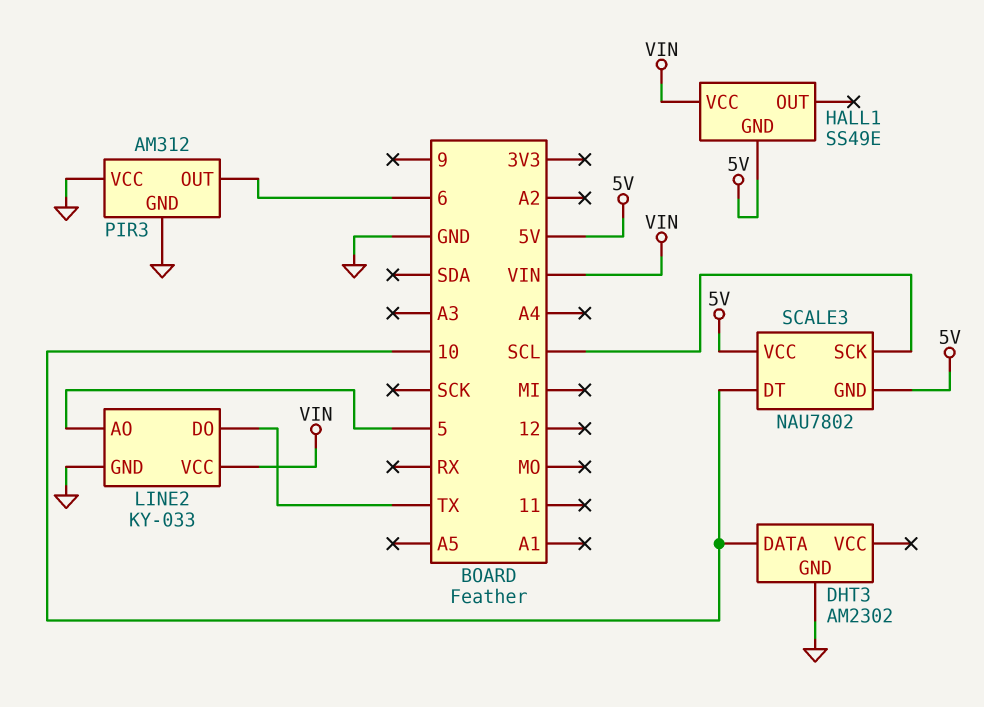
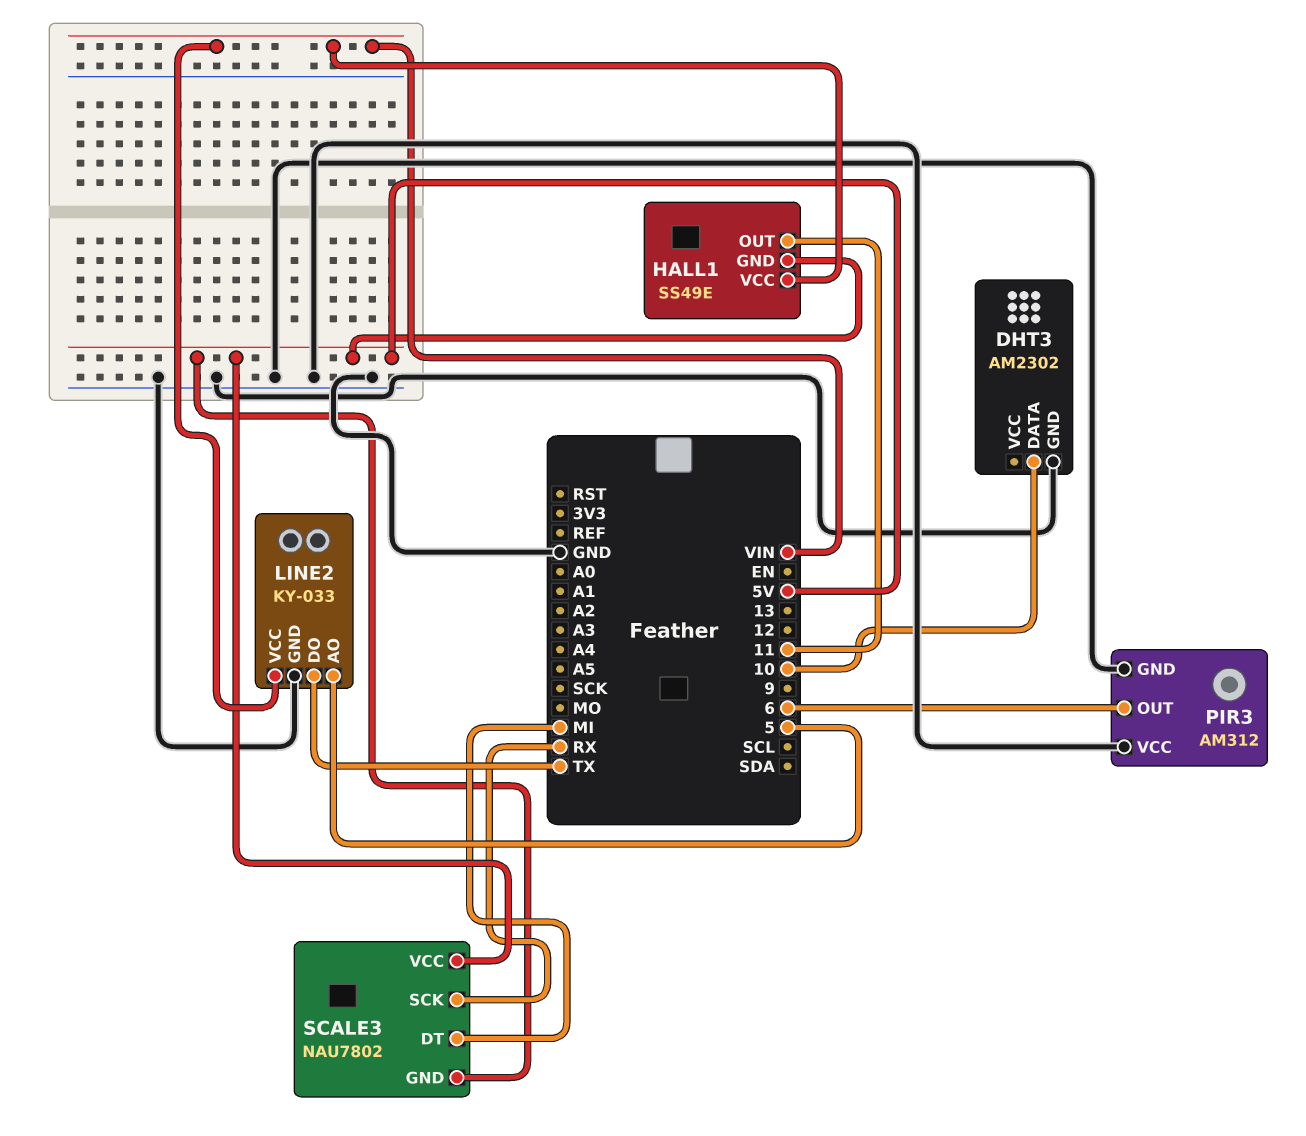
HALL1 pin OUT: none -> 11
SCALE3 pin DT: 10 -> MI
SCALE3 pin SCK: SCL -> RX

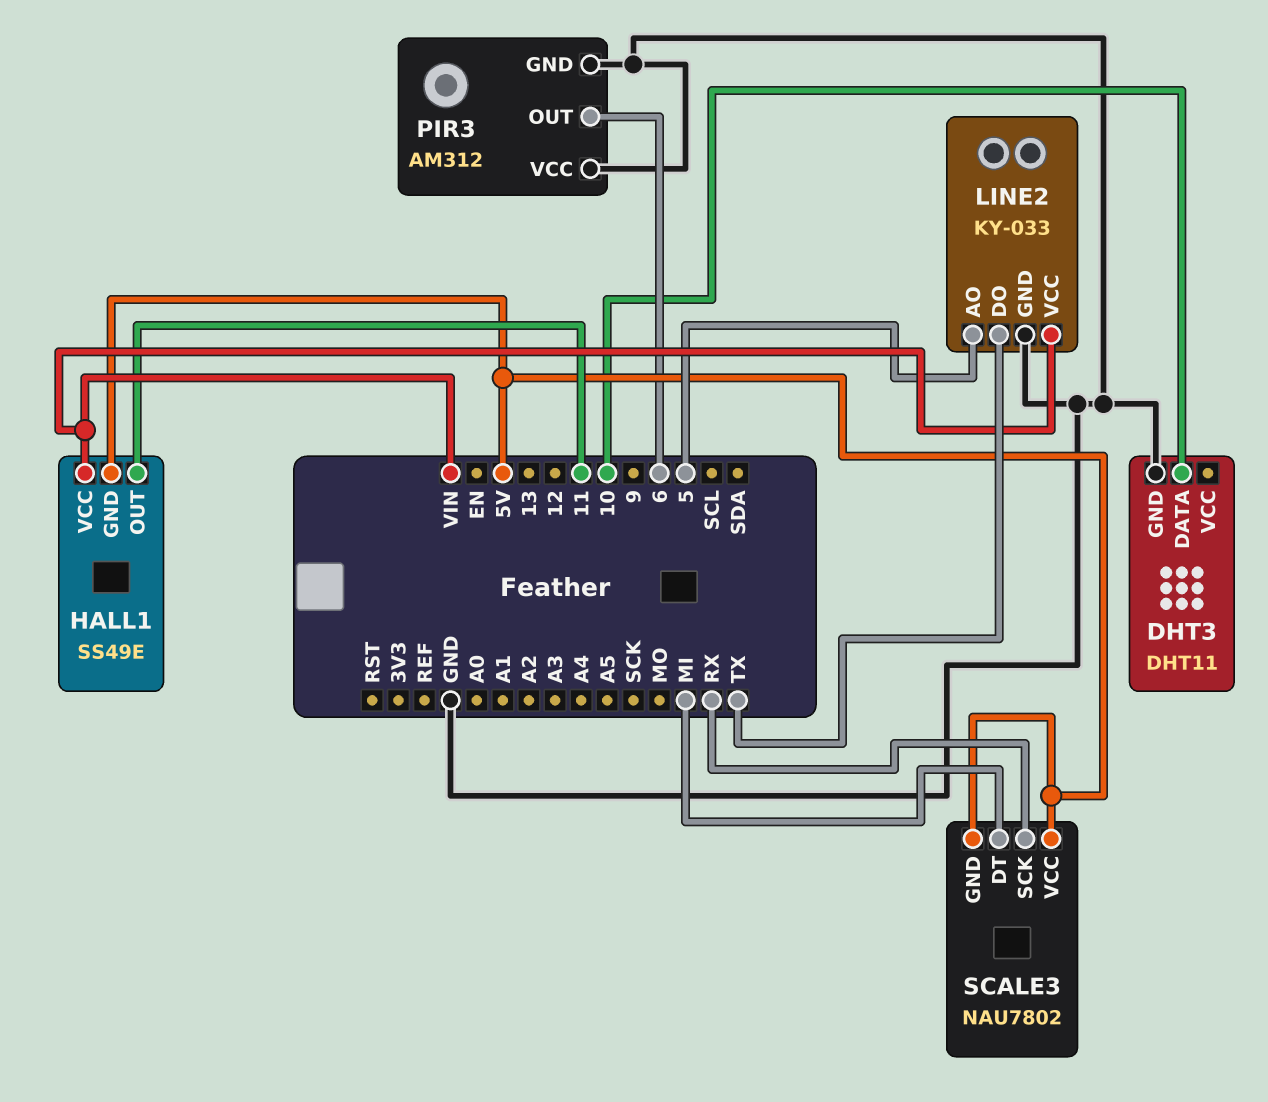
DHT3: AM2302 -> DHT11

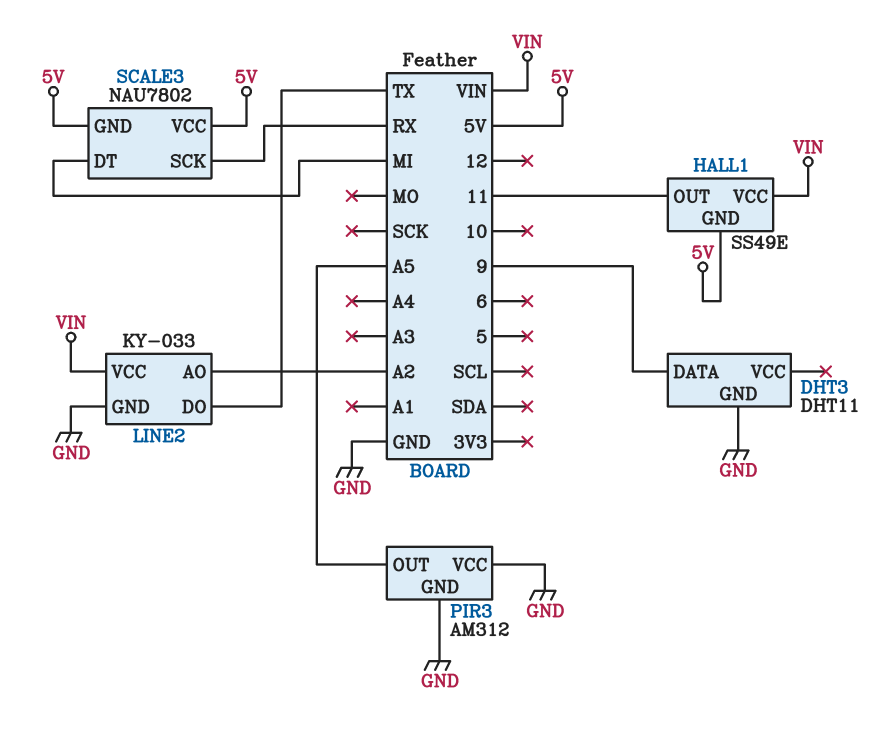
DHT3 pin DATA: 10 -> 9
LINE2 pin AO: 5 -> A2
PIR3 pin OUT: 6 -> A5

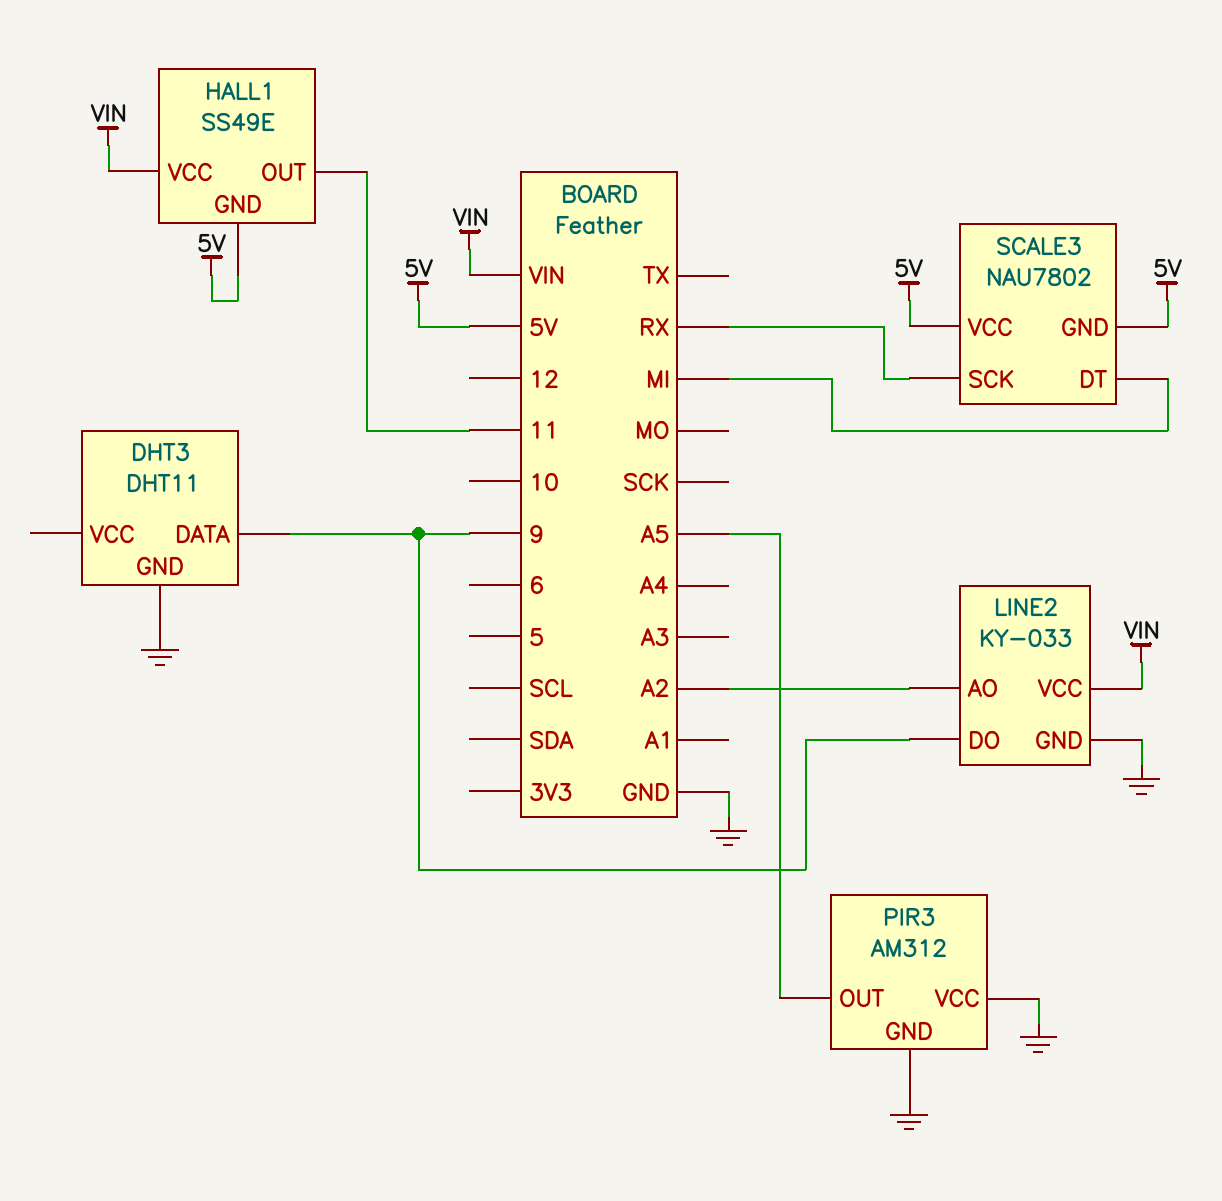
LINE2 pin DO: TX -> 9

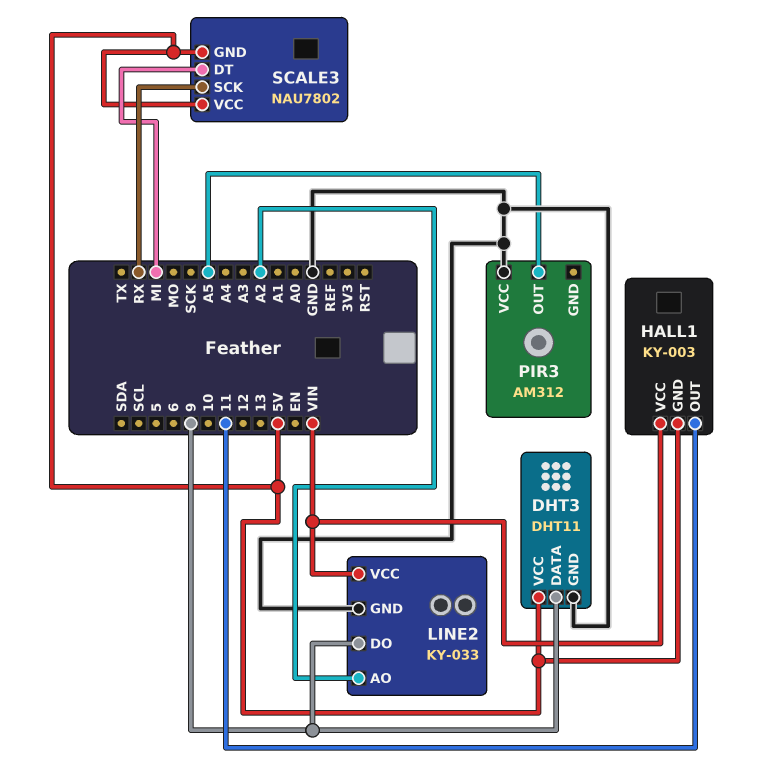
DHT3 pin VCC: none -> 5V
HALL1: SS49E -> KY-003
PIR3 pin GND: GND -> none

